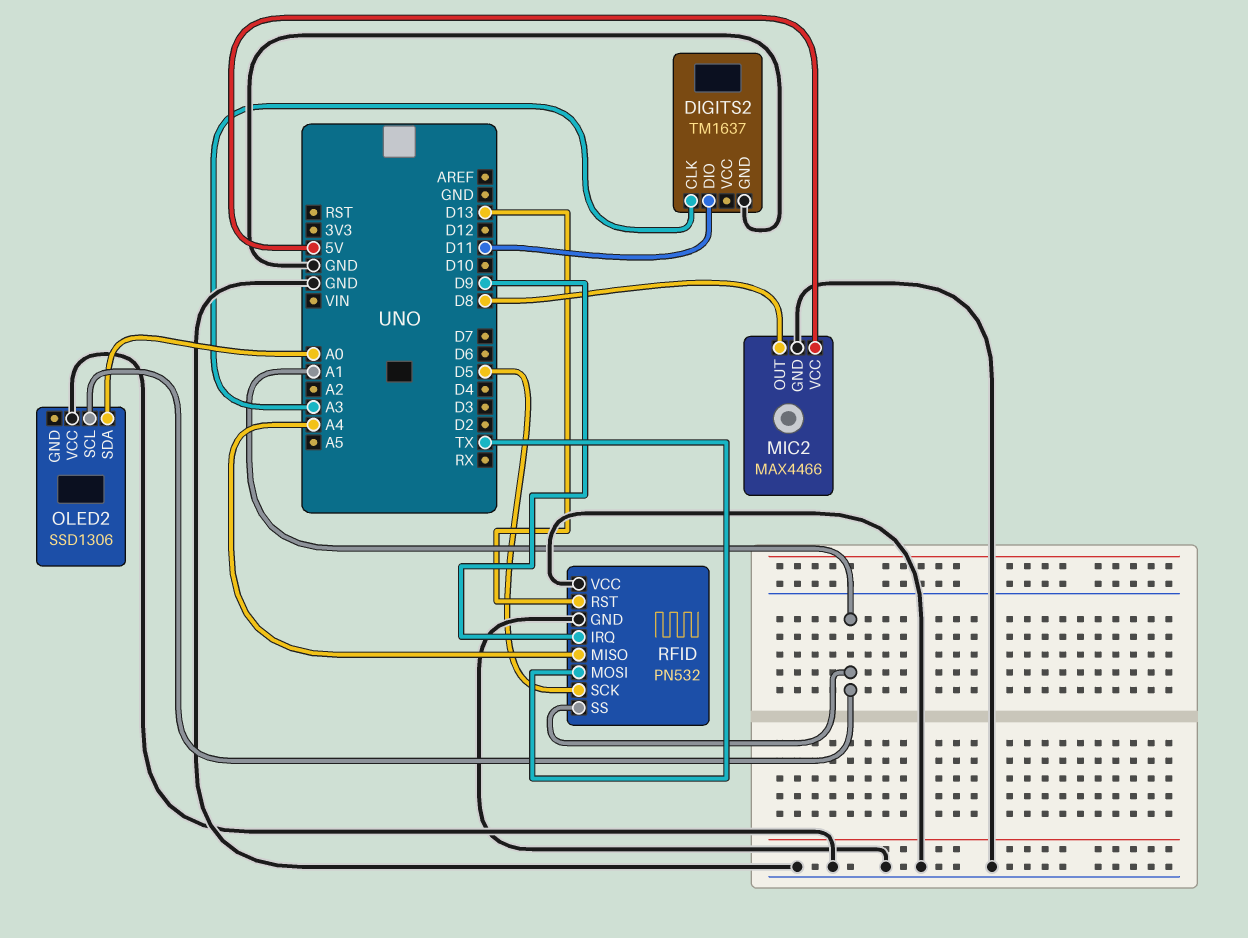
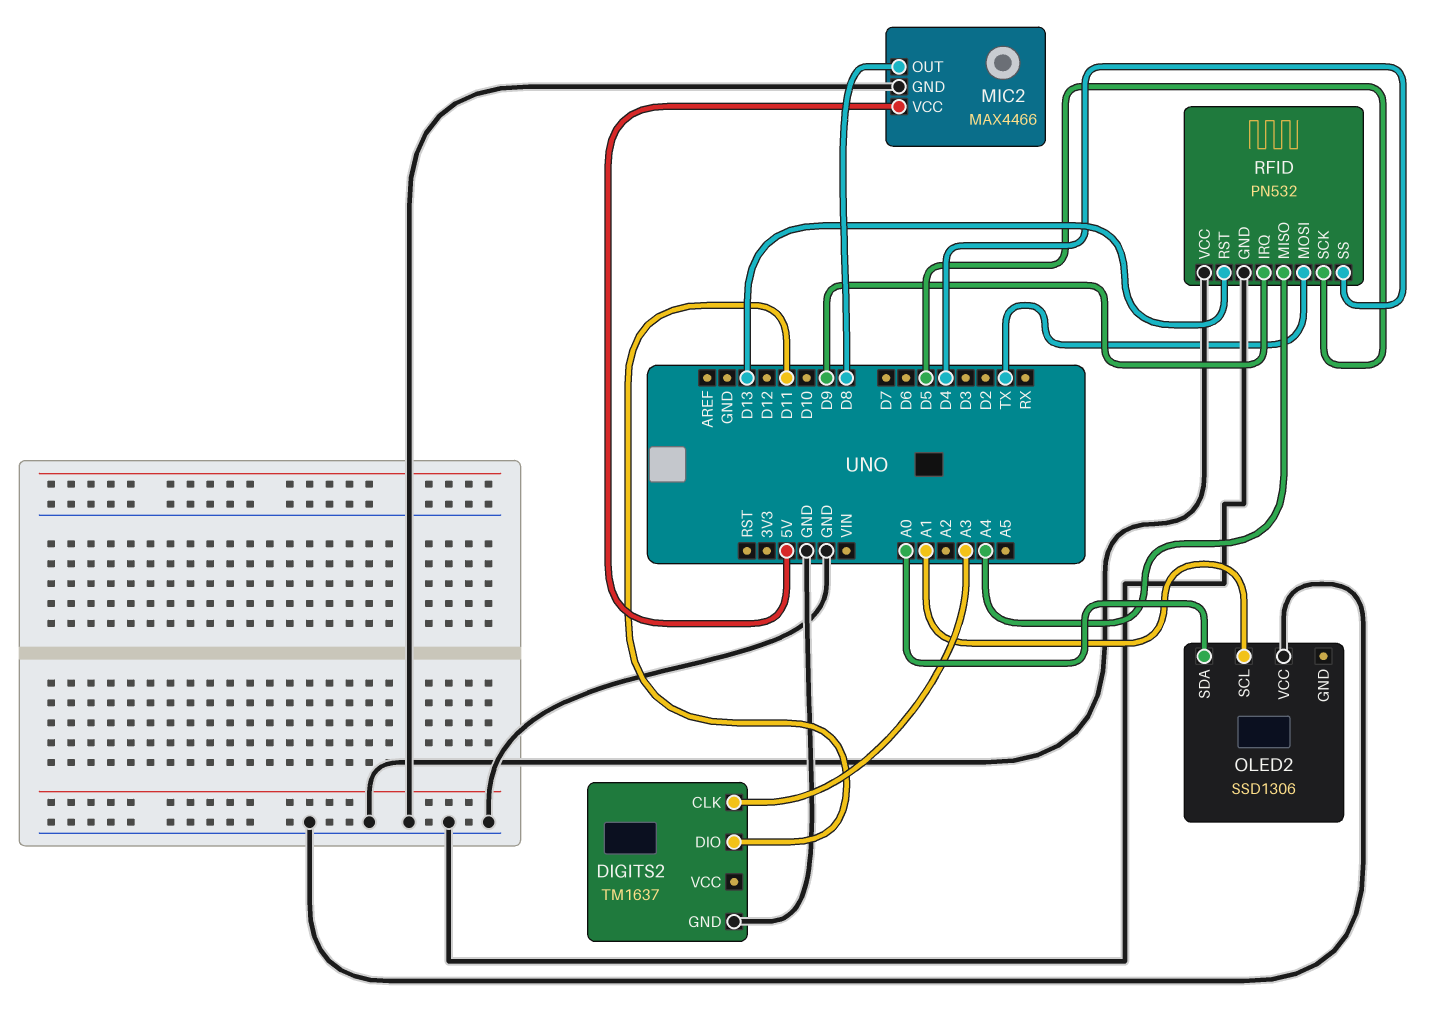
RFID pin SS: A1 -> D4

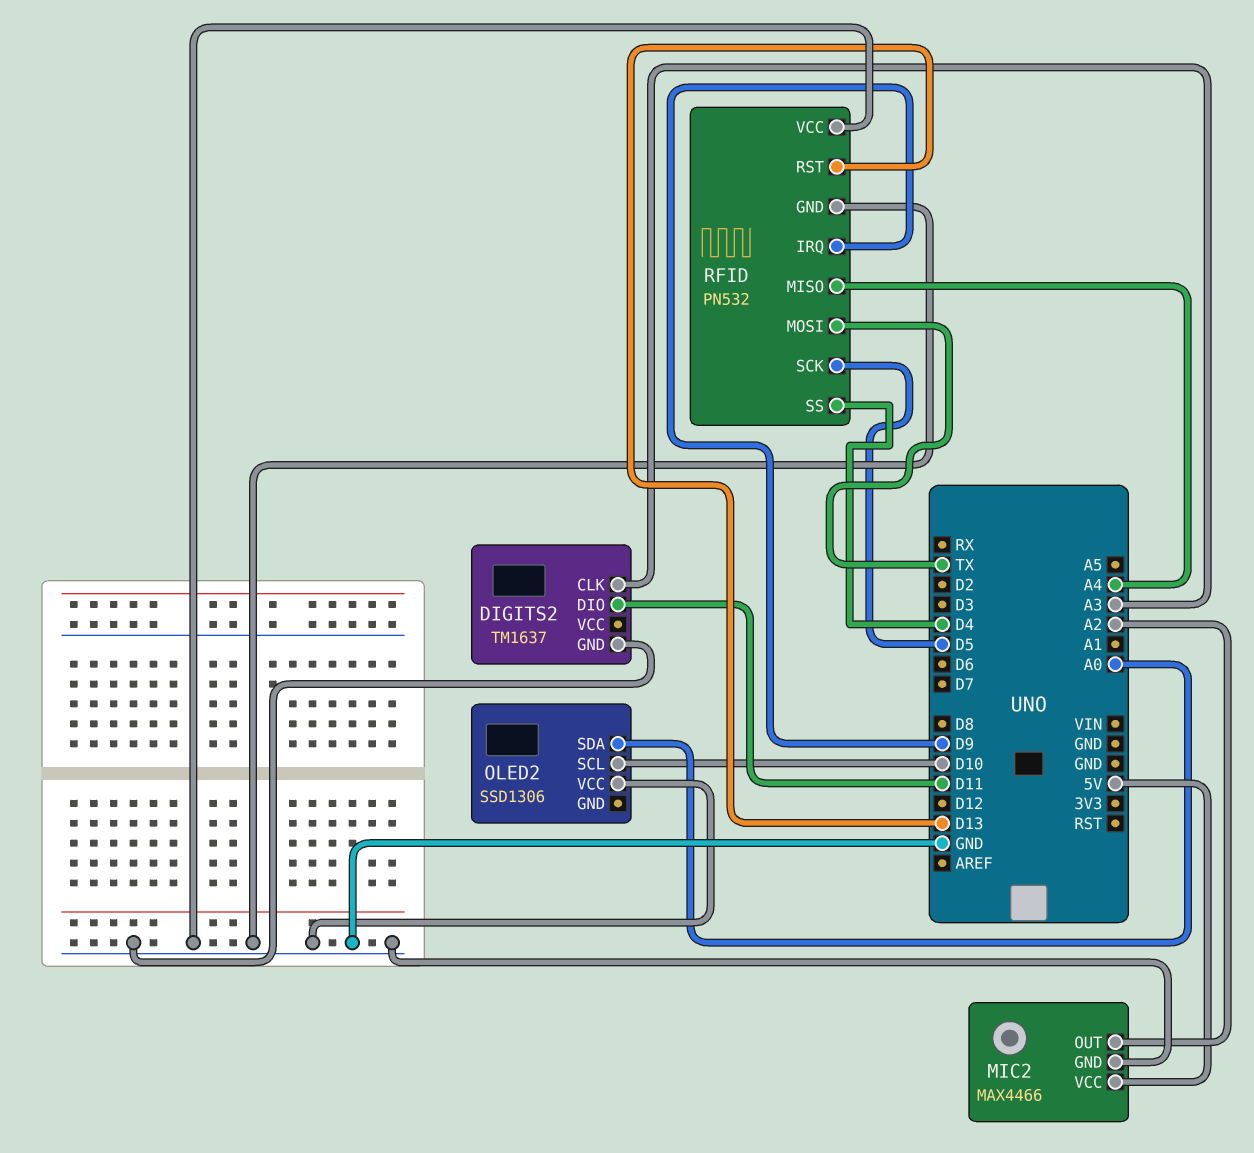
MIC2 pin OUT: D8 -> A2
OLED2 pin SCL: A1 -> D10

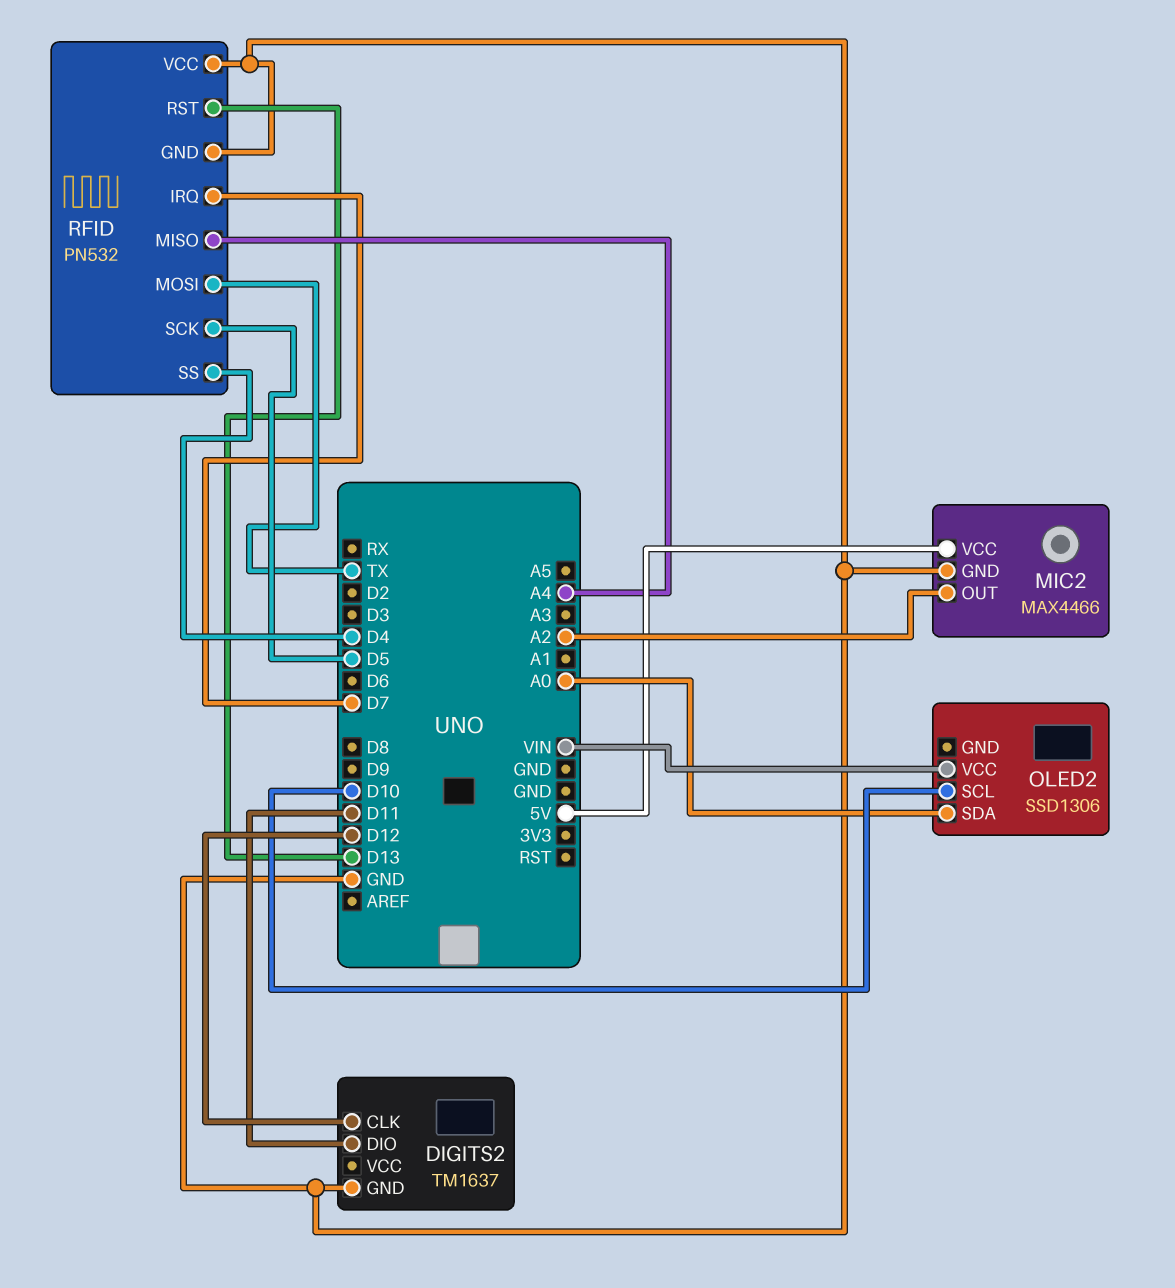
DIGITS2 pin CLK: A3 -> D12
OLED2 pin VCC: GND -> VIN
RFID pin IRQ: D9 -> D7

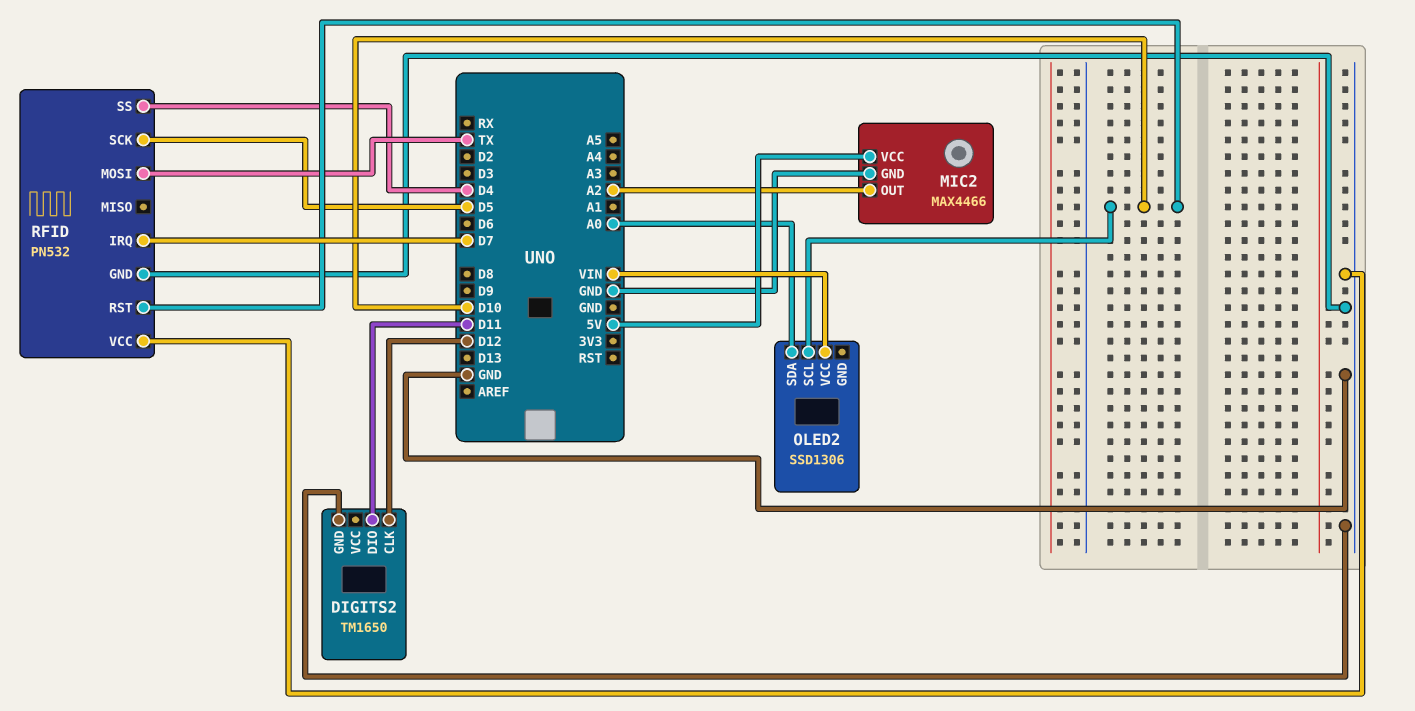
DIGITS2: TM1637 -> TM1650
RFID pin MISO: A4 -> none
RFID pin RST: D13 -> D10

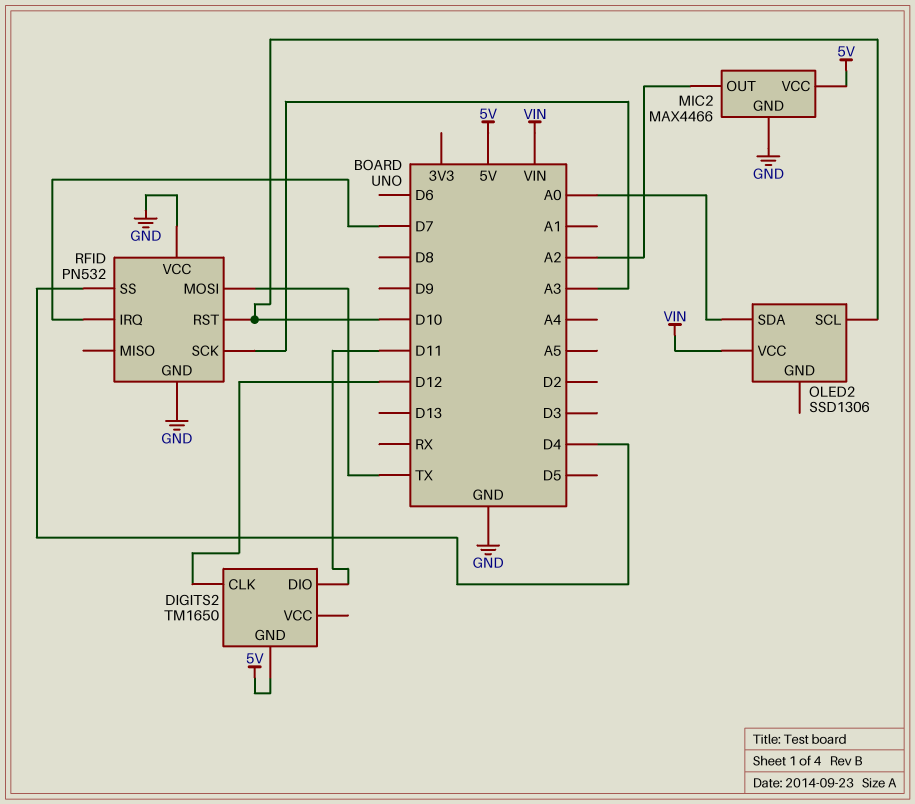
DIGITS2 pin GND: GND -> 5V
RFID pin SCK: D5 -> A3

